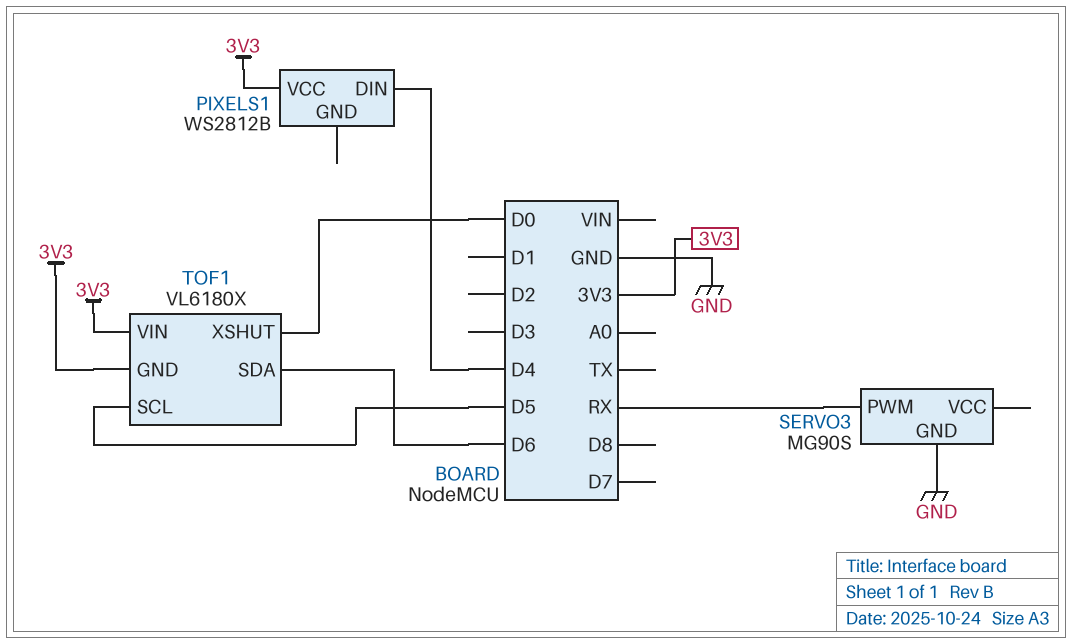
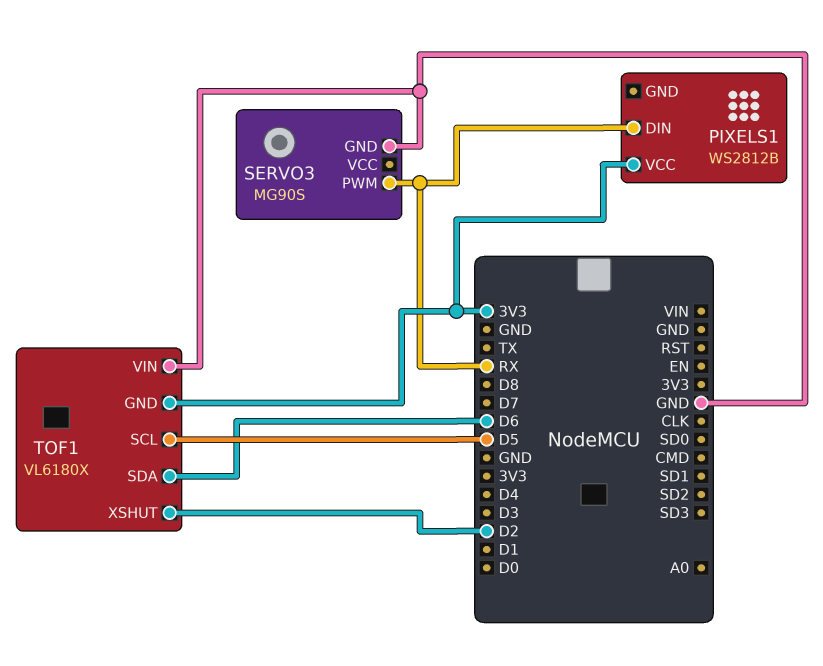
PIXELS1 pin DIN: D4 -> RX
TOF1 pin VIN: 3V3 -> GND
TOF1 pin XSHUT: D0 -> D2

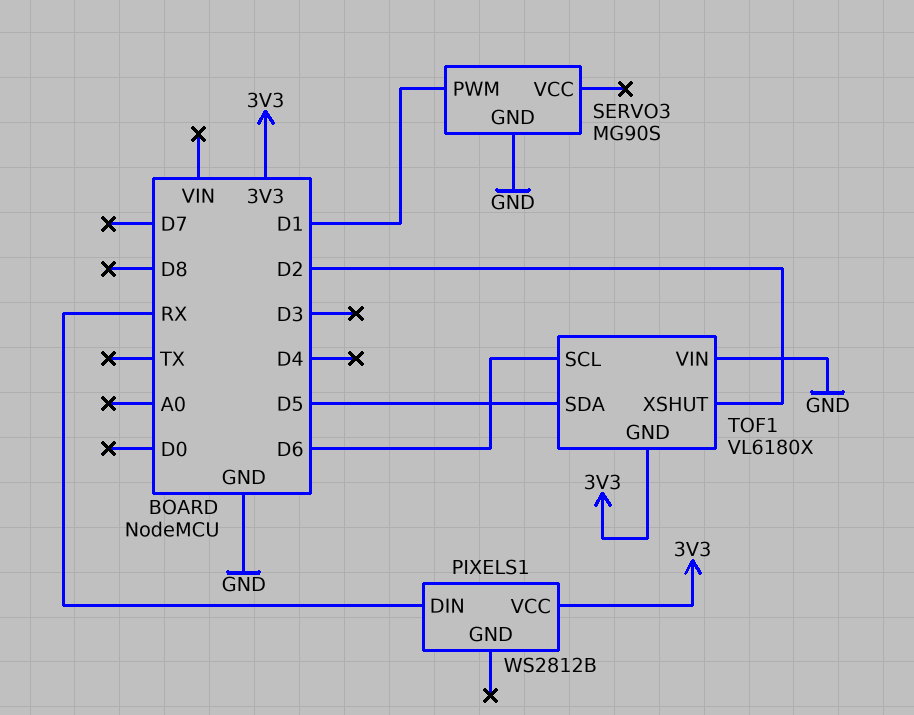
SERVO3 pin PWM: RX -> D1
TOF1 pin SCL: D5 -> D6
TOF1 pin SDA: D6 -> D5

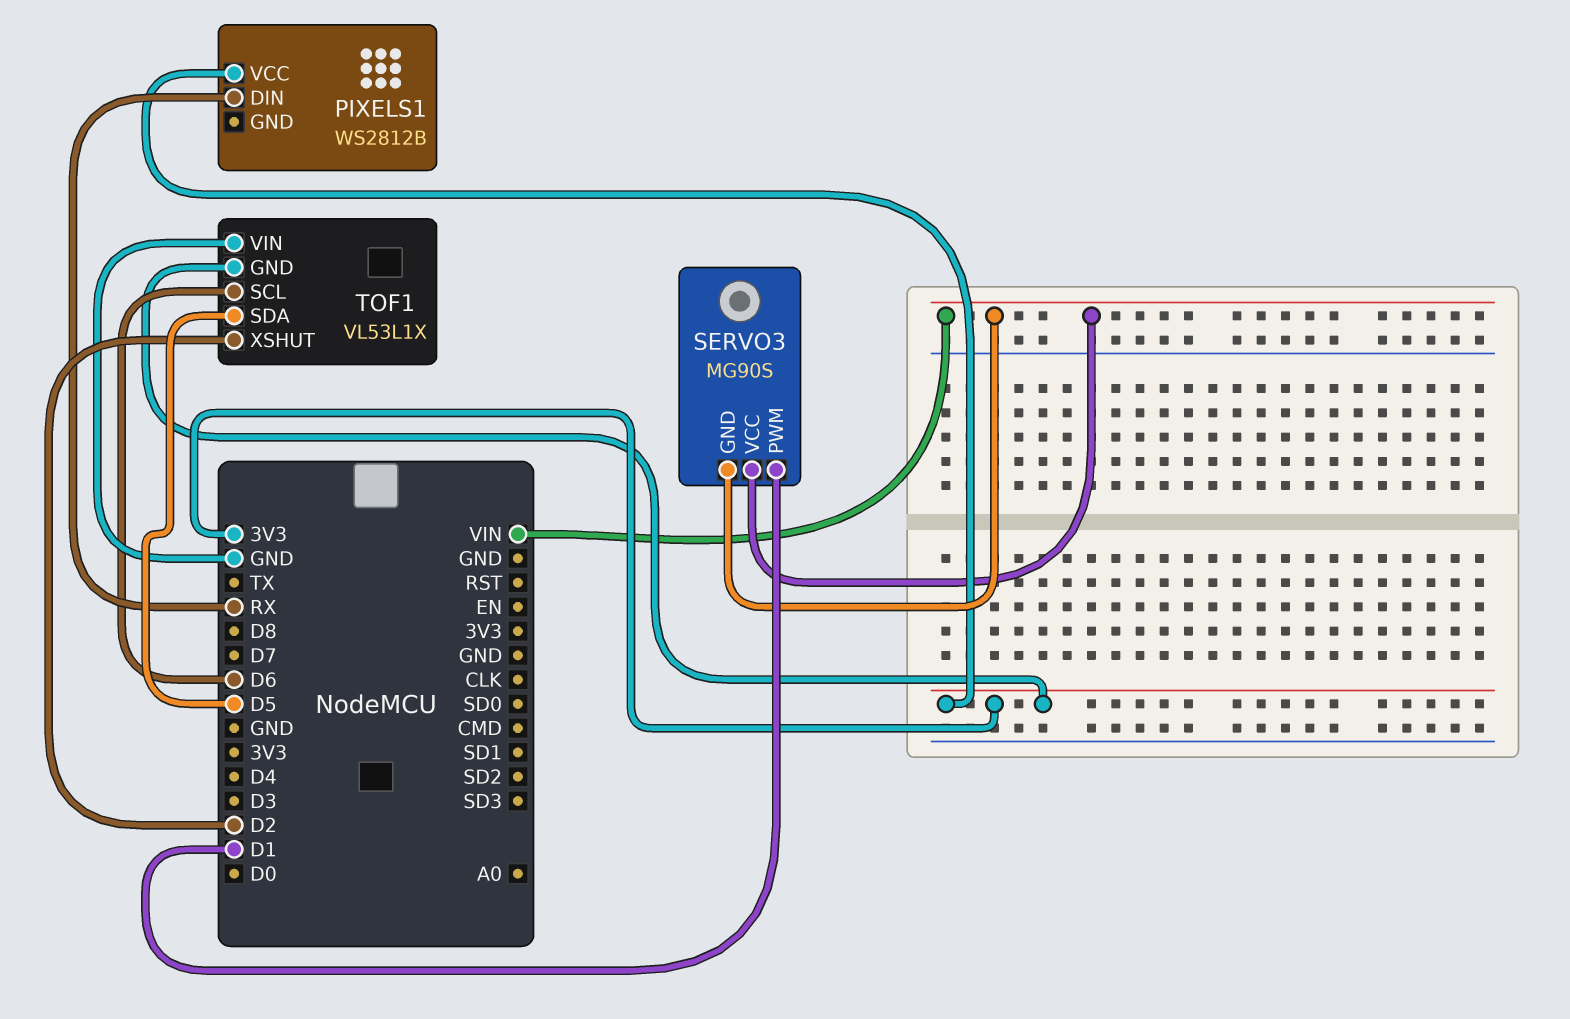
SERVO3 pin GND: GND -> VIN
SERVO3 pin VCC: none -> VIN
TOF1: VL6180X -> VL53L1X

